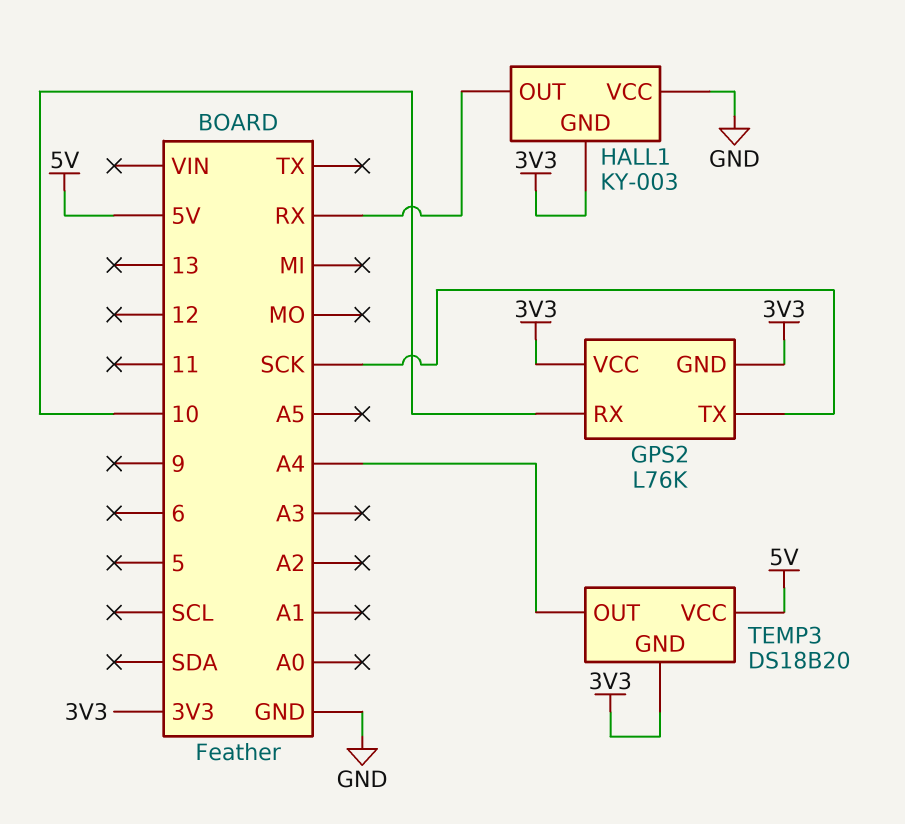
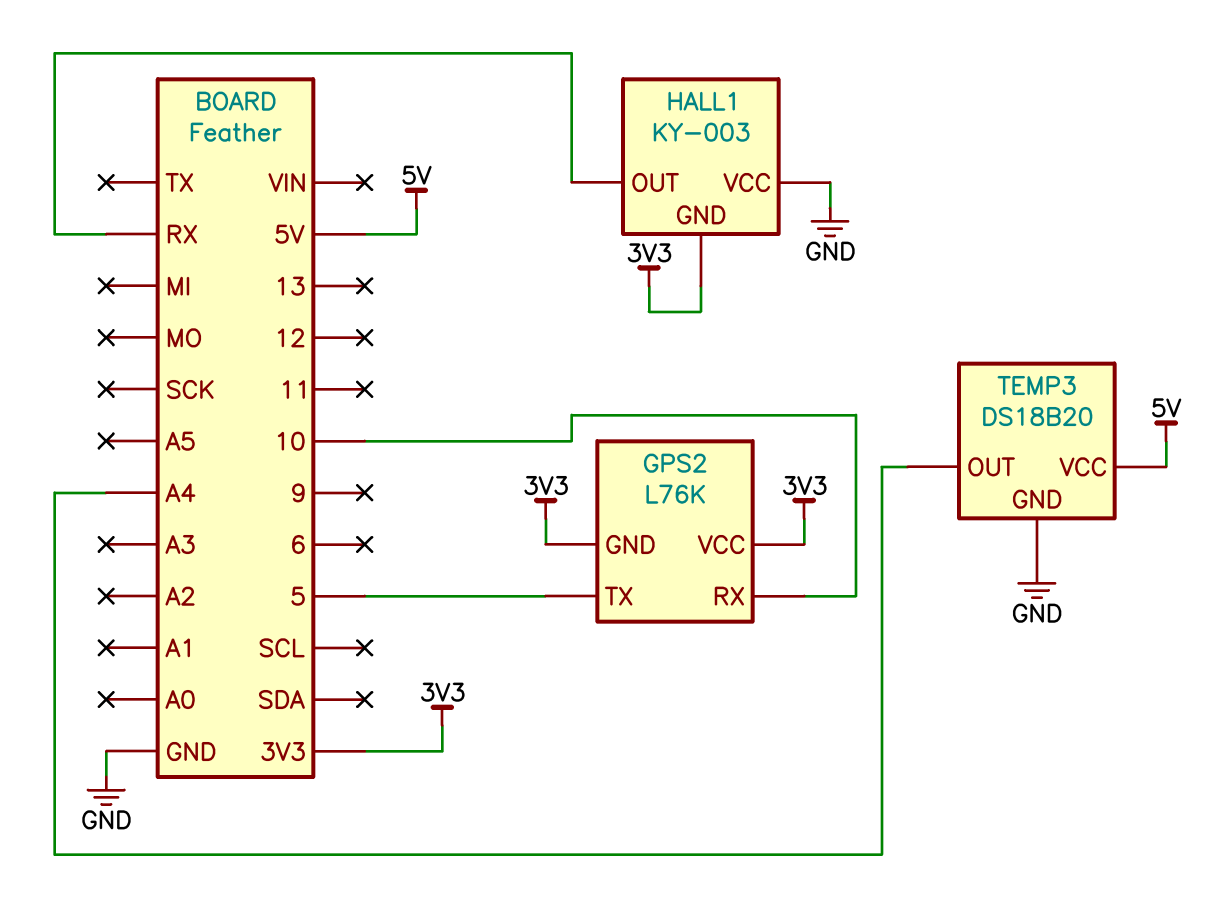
GPS2 pin TX: SCK -> 5
TEMP3 pin GND: 3V3 -> GND

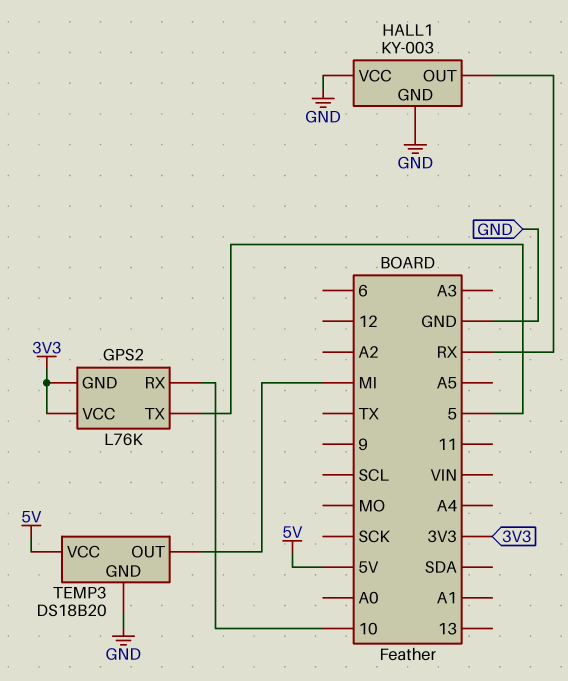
HALL1 pin GND: 3V3 -> GND
TEMP3 pin OUT: A4 -> MI

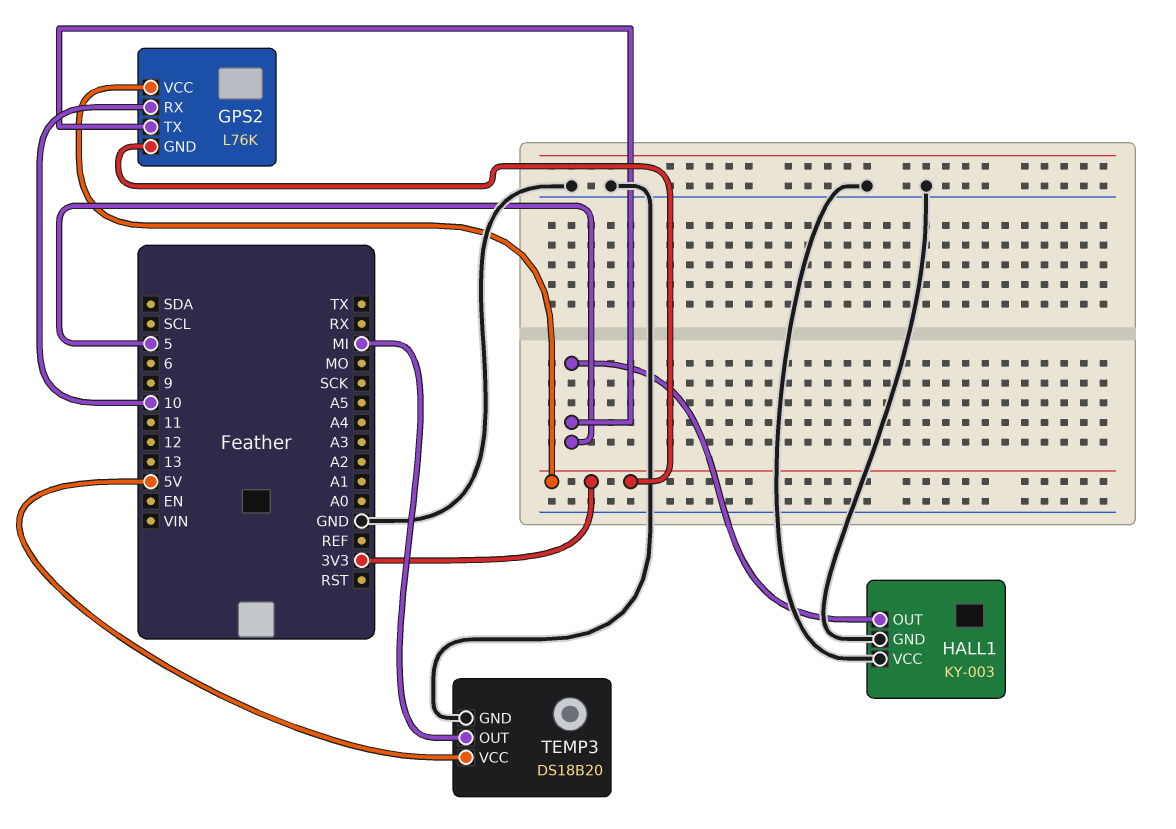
HALL1 pin OUT: RX -> 5

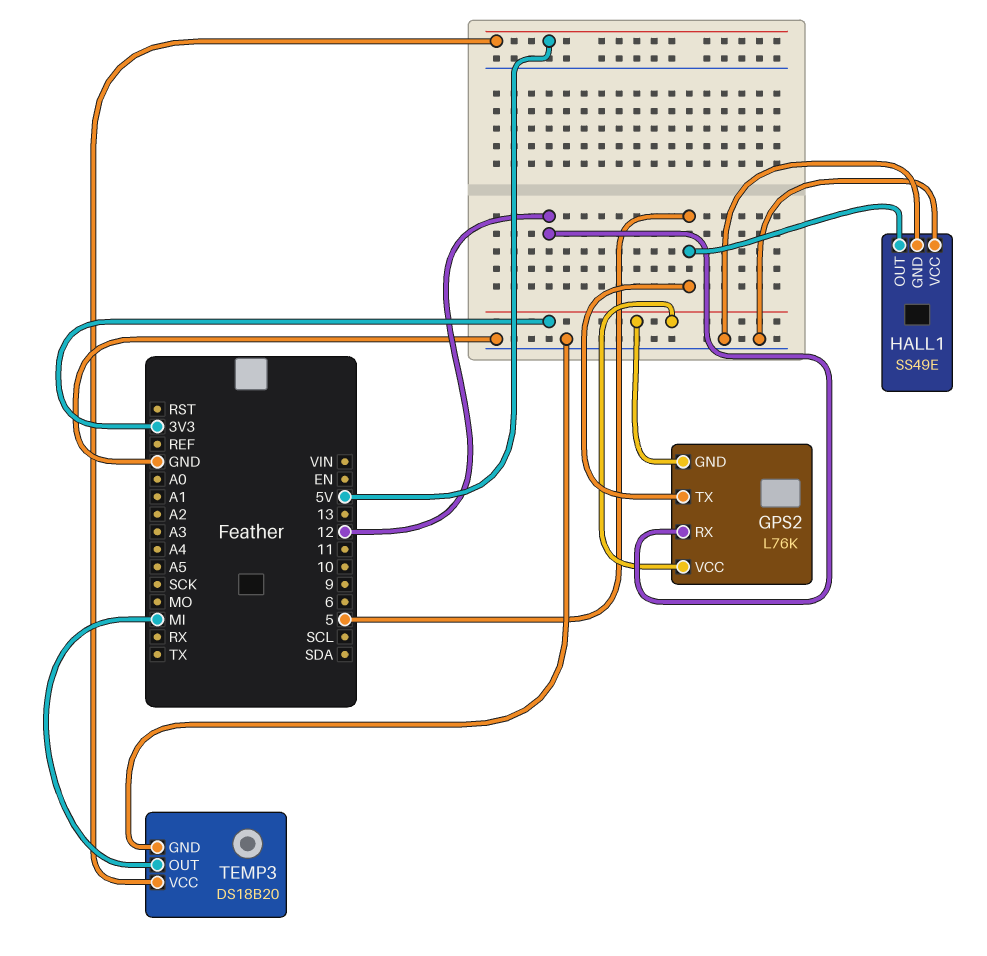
GPS2 pin RX: 10 -> 12
HALL1: KY-003 -> SS49E

